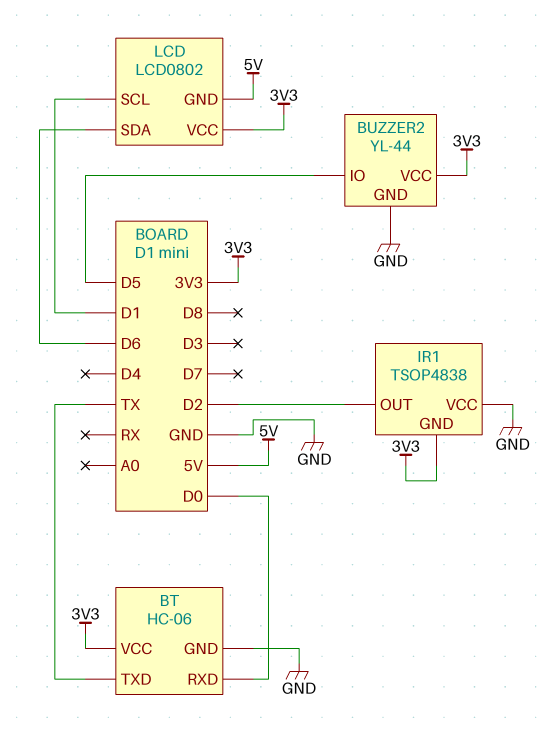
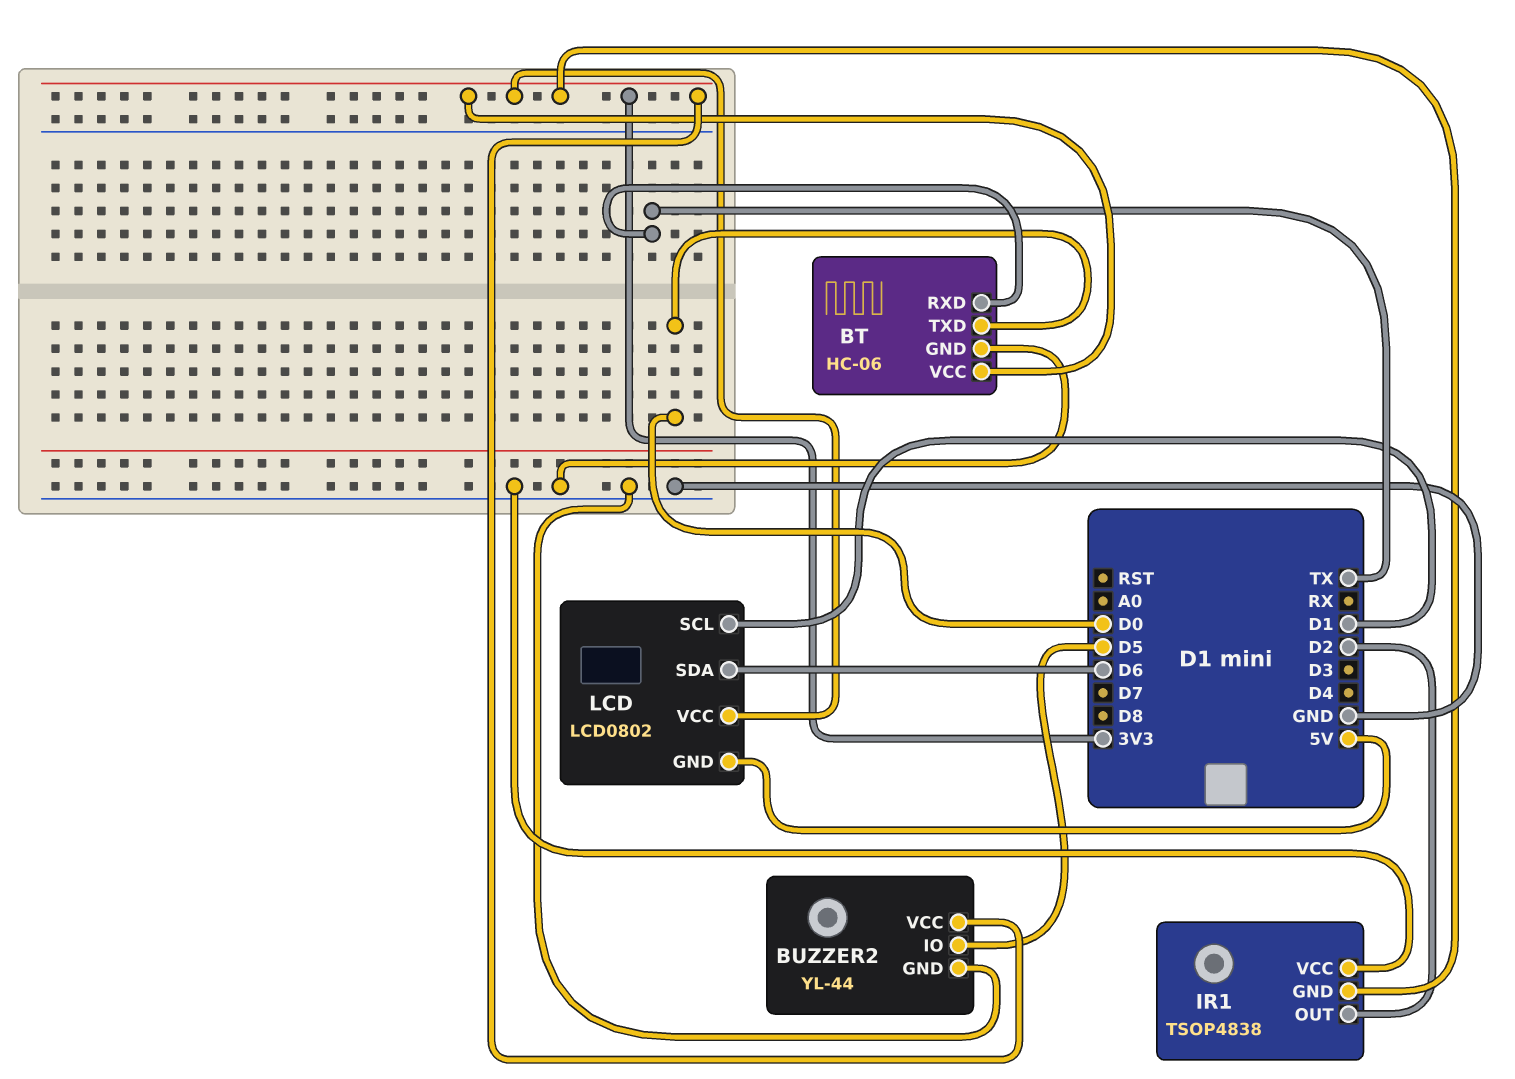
BT pin RXD: D0 -> TX
BT pin TXD: TX -> D0

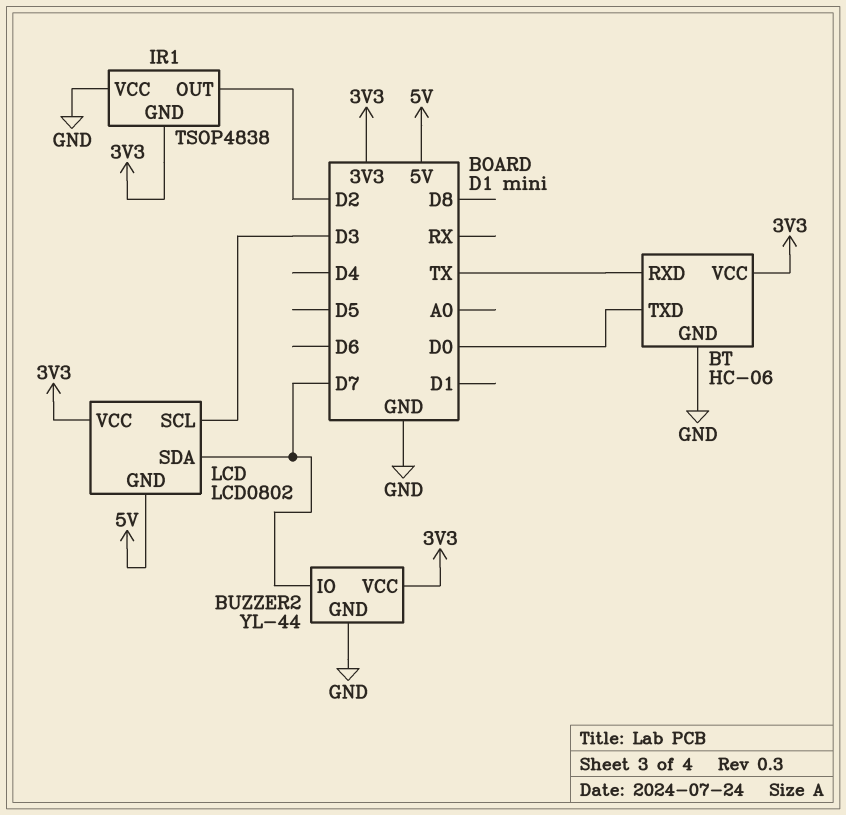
BUZZER2 pin IO: D5 -> D7
LCD pin SCL: D1 -> D3
LCD pin SDA: D6 -> D7

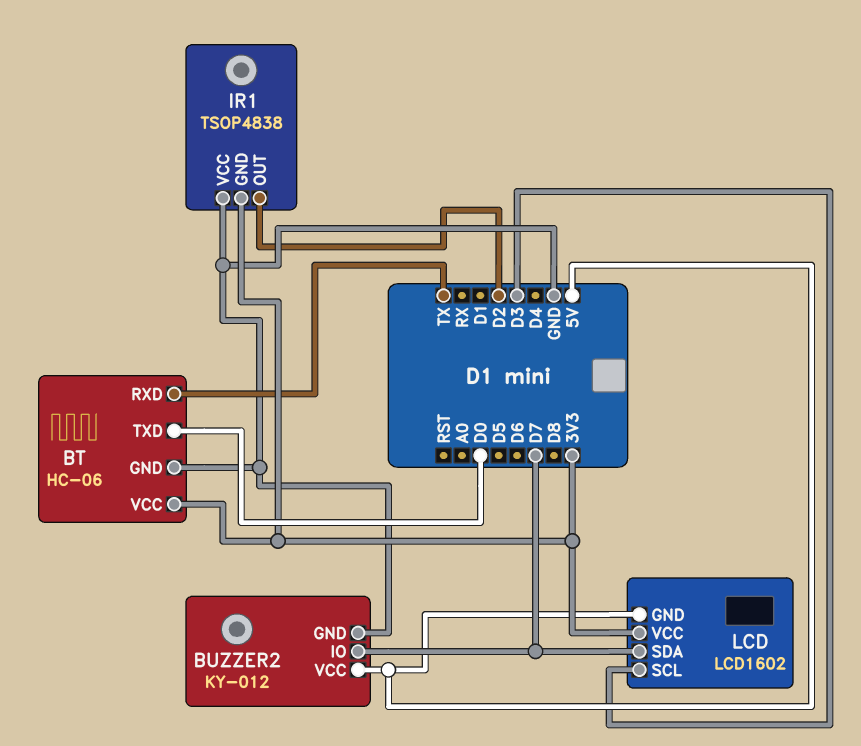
BUZZER2: YL-44 -> KY-012
BUZZER2 pin VCC: 3V3 -> 5V
LCD: LCD0802 -> LCD1602

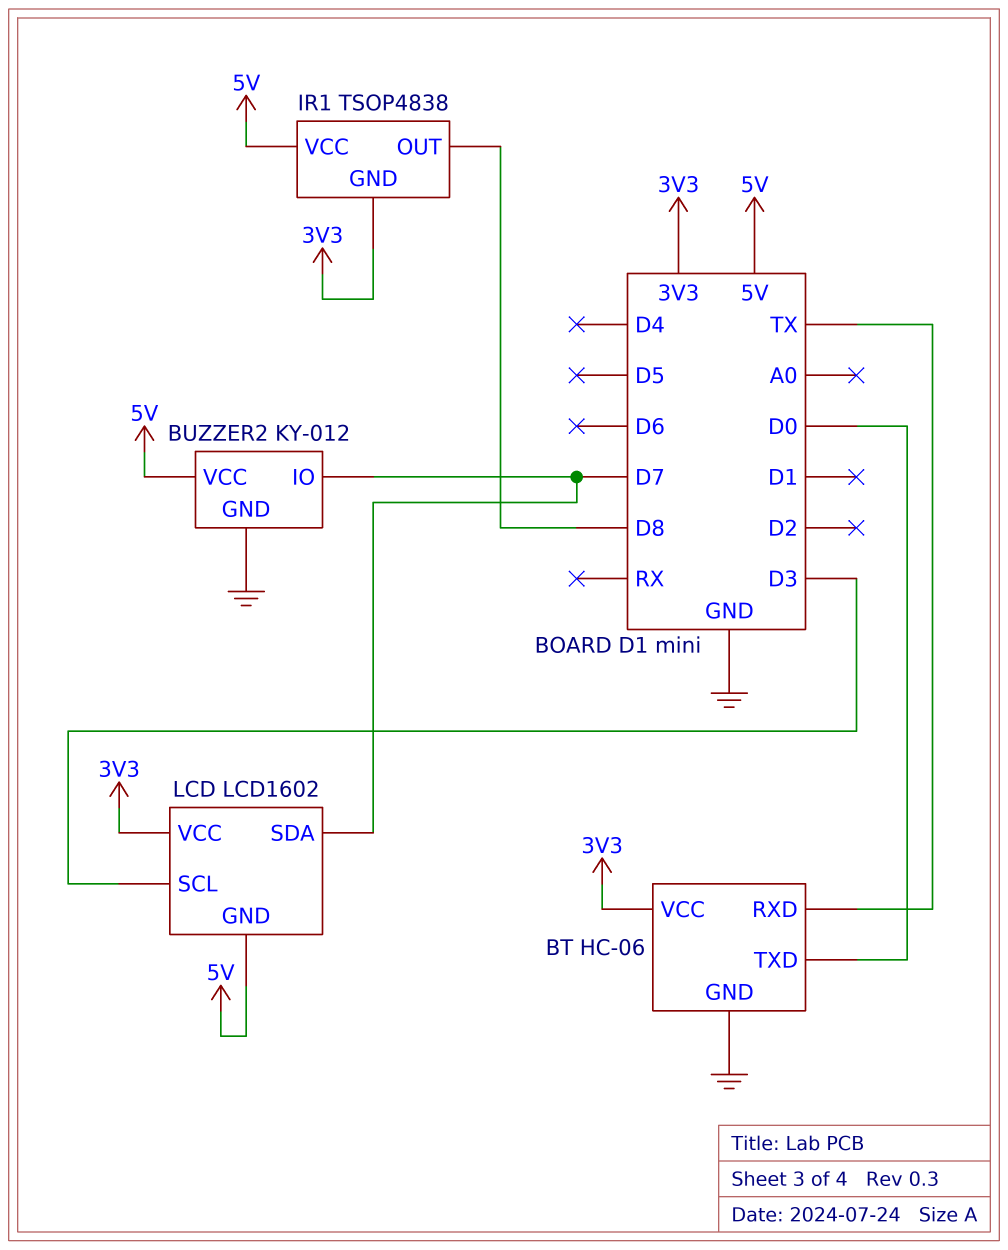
IR1 pin OUT: D2 -> D8
IR1 pin VCC: GND -> 5V

